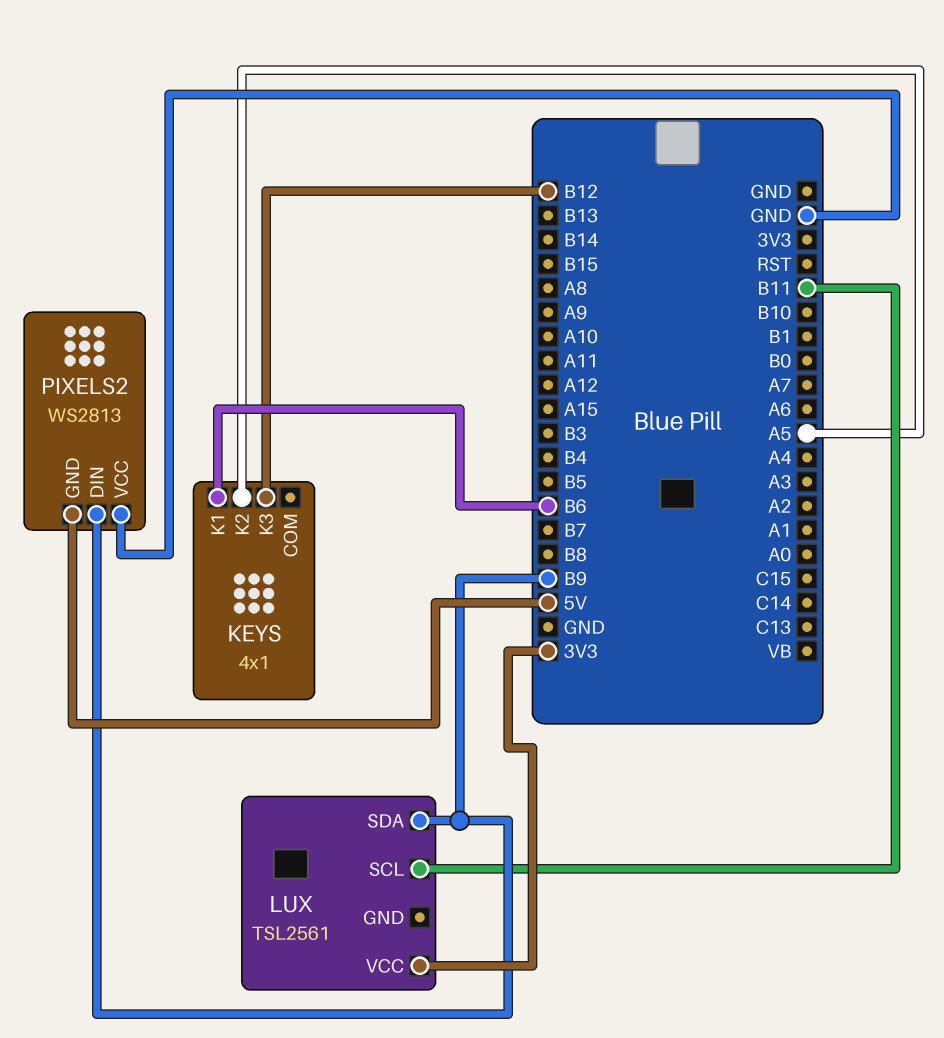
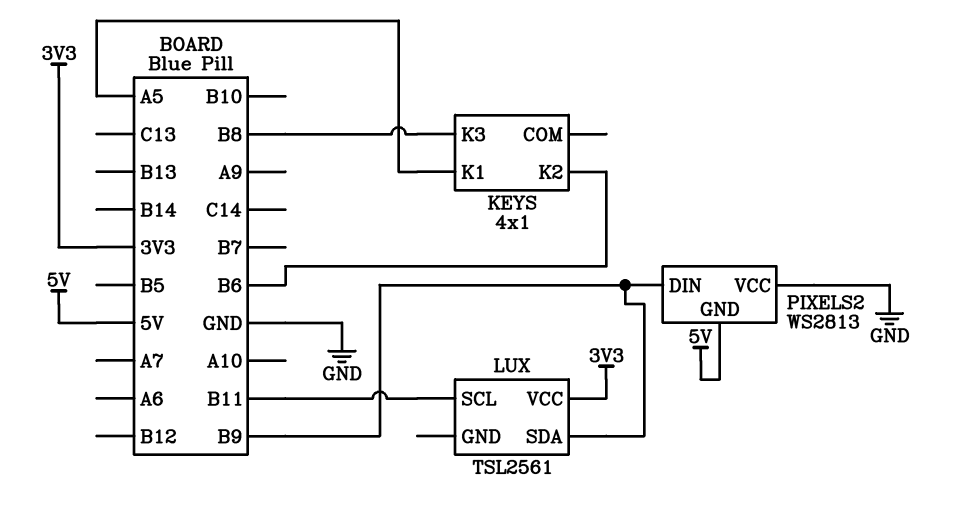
KEYS pin K1: B6 -> A5
KEYS pin K2: A5 -> B6
KEYS pin K3: B12 -> B8

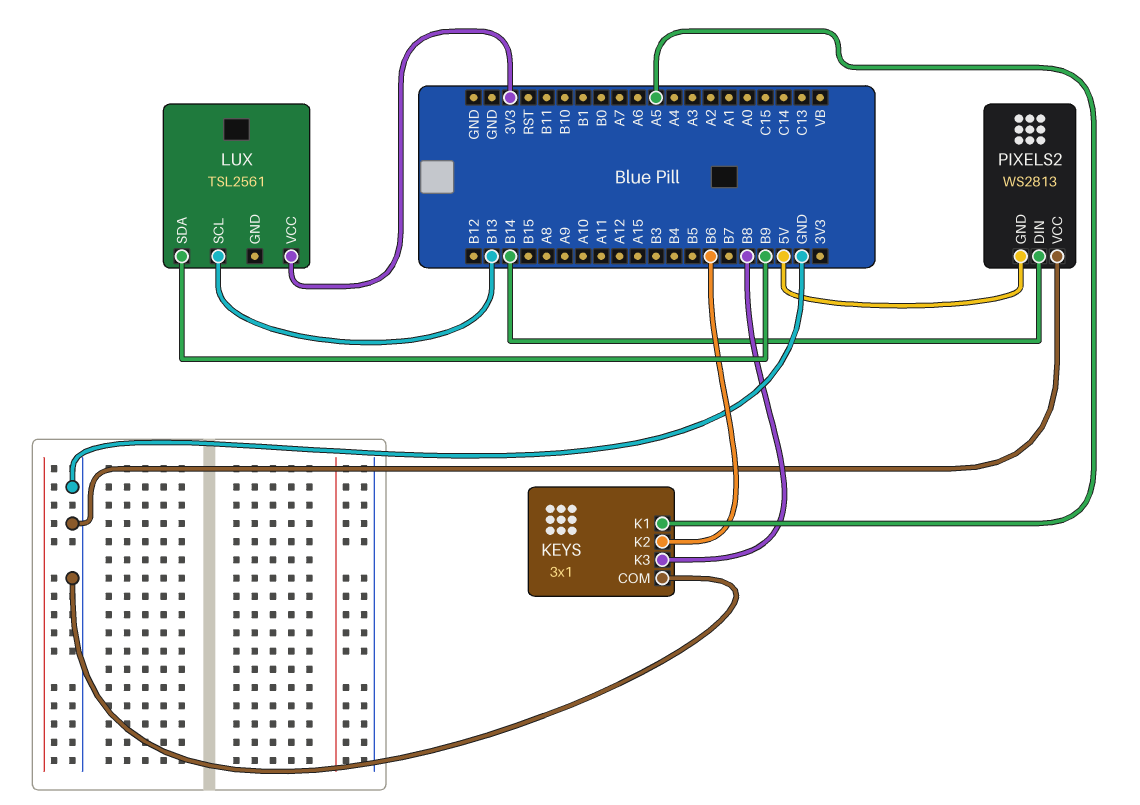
KEYS: 4x1 -> 3x1
KEYS pin COM: none -> GND
LUX pin SCL: B11 -> B13
PIXELS2 pin DIN: B9 -> B14

